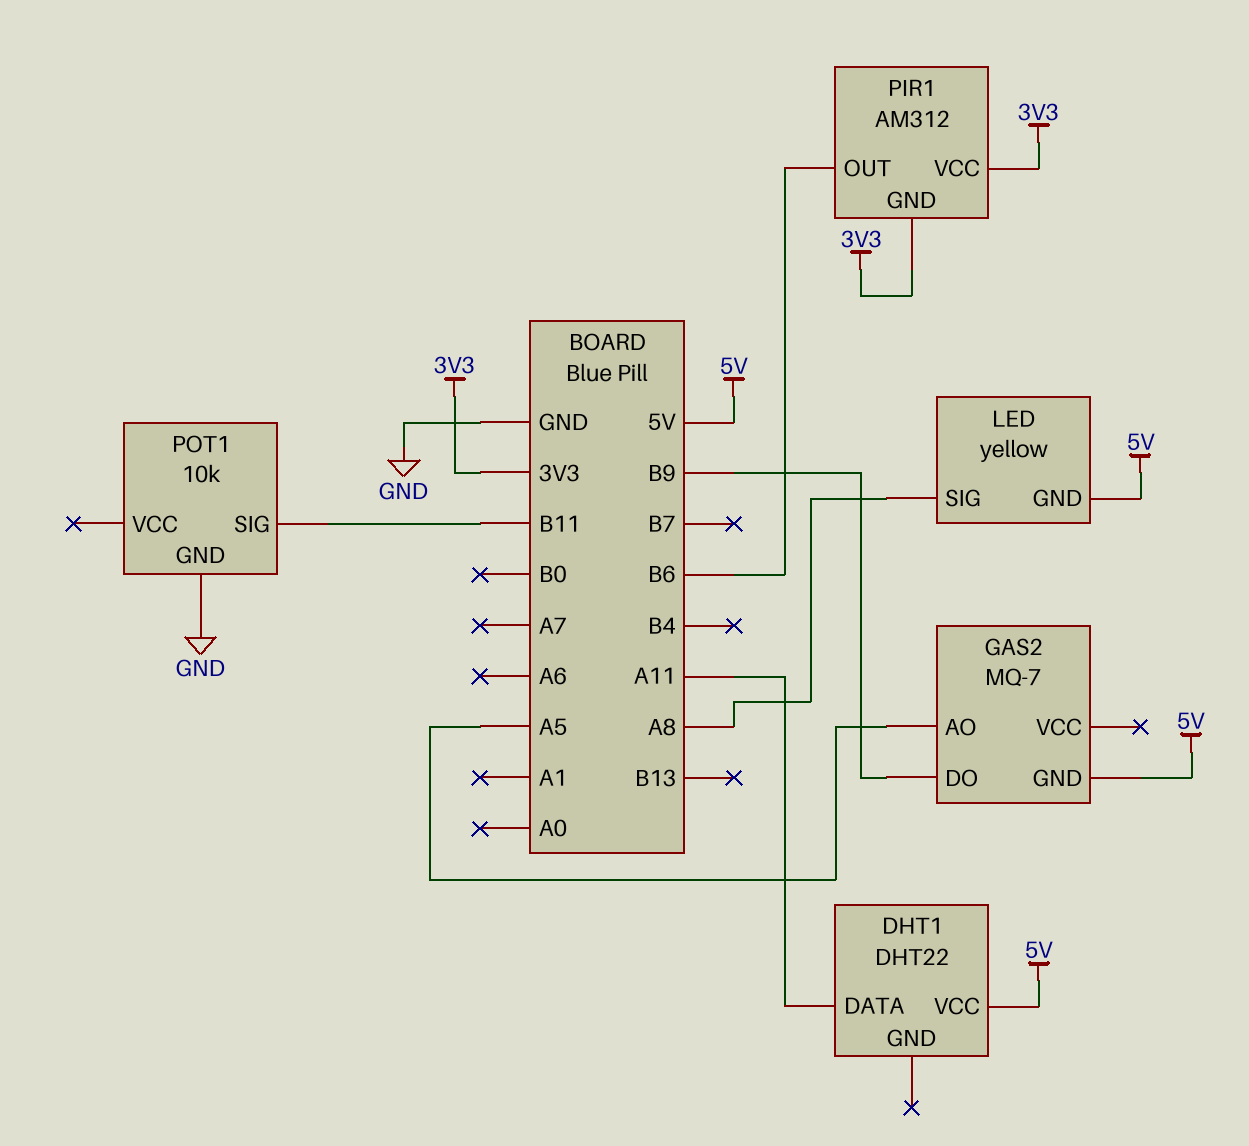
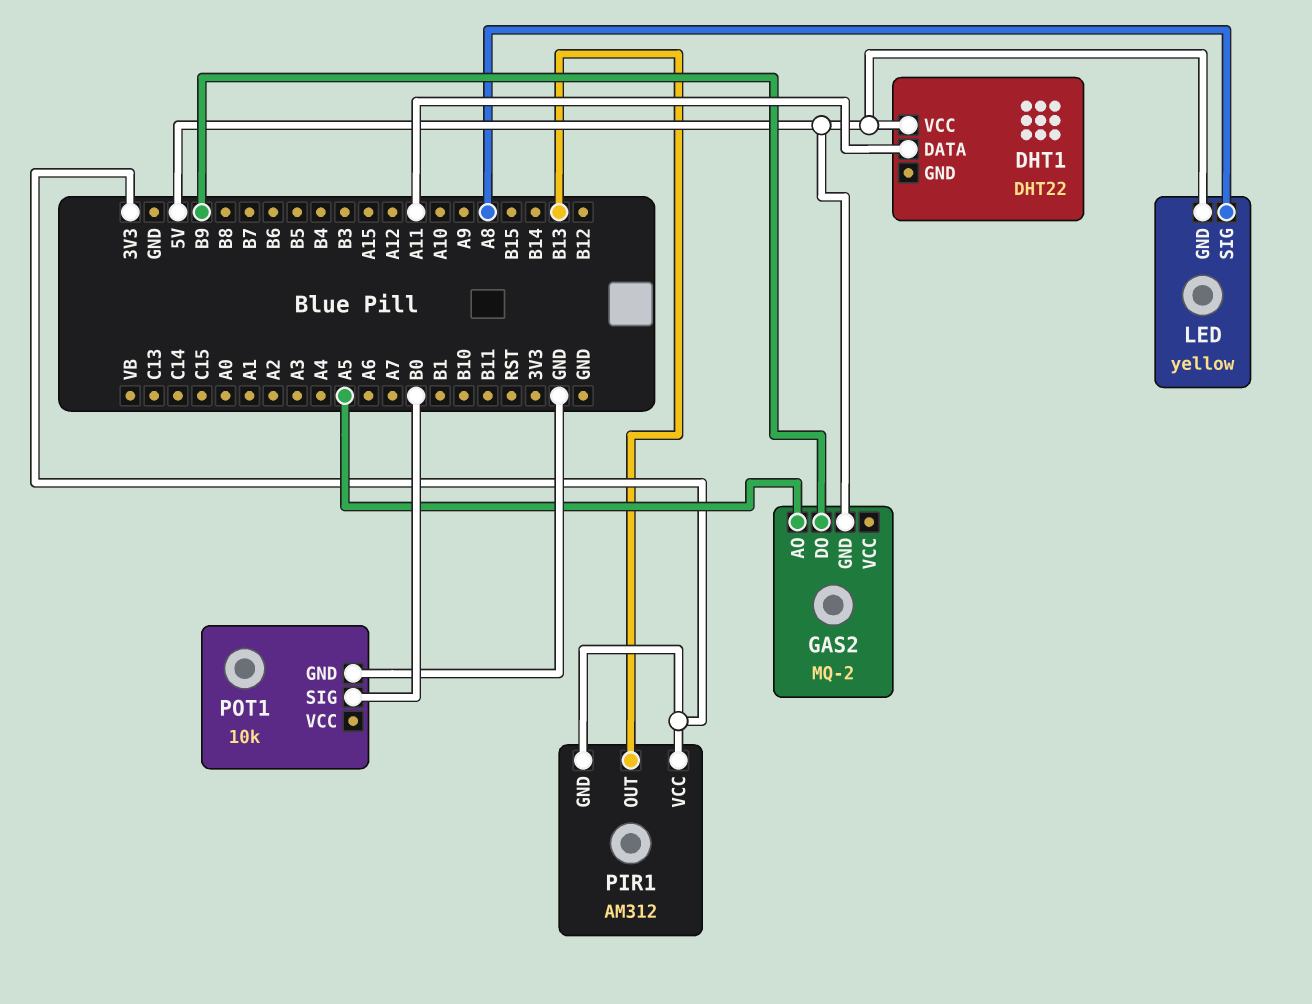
GAS2: MQ-7 -> MQ-2
PIR1 pin OUT: B6 -> B13
POT1 pin SIG: B11 -> B0

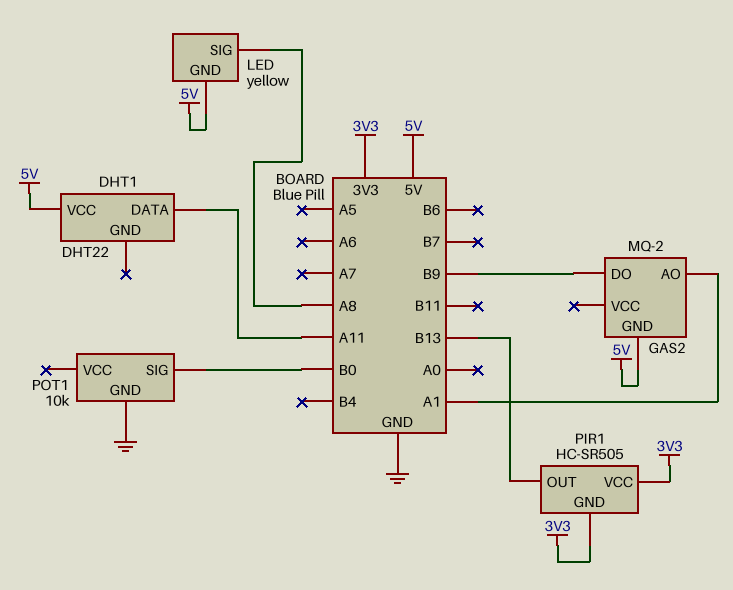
GAS2 pin AO: A5 -> A1
PIR1: AM312 -> HC-SR505

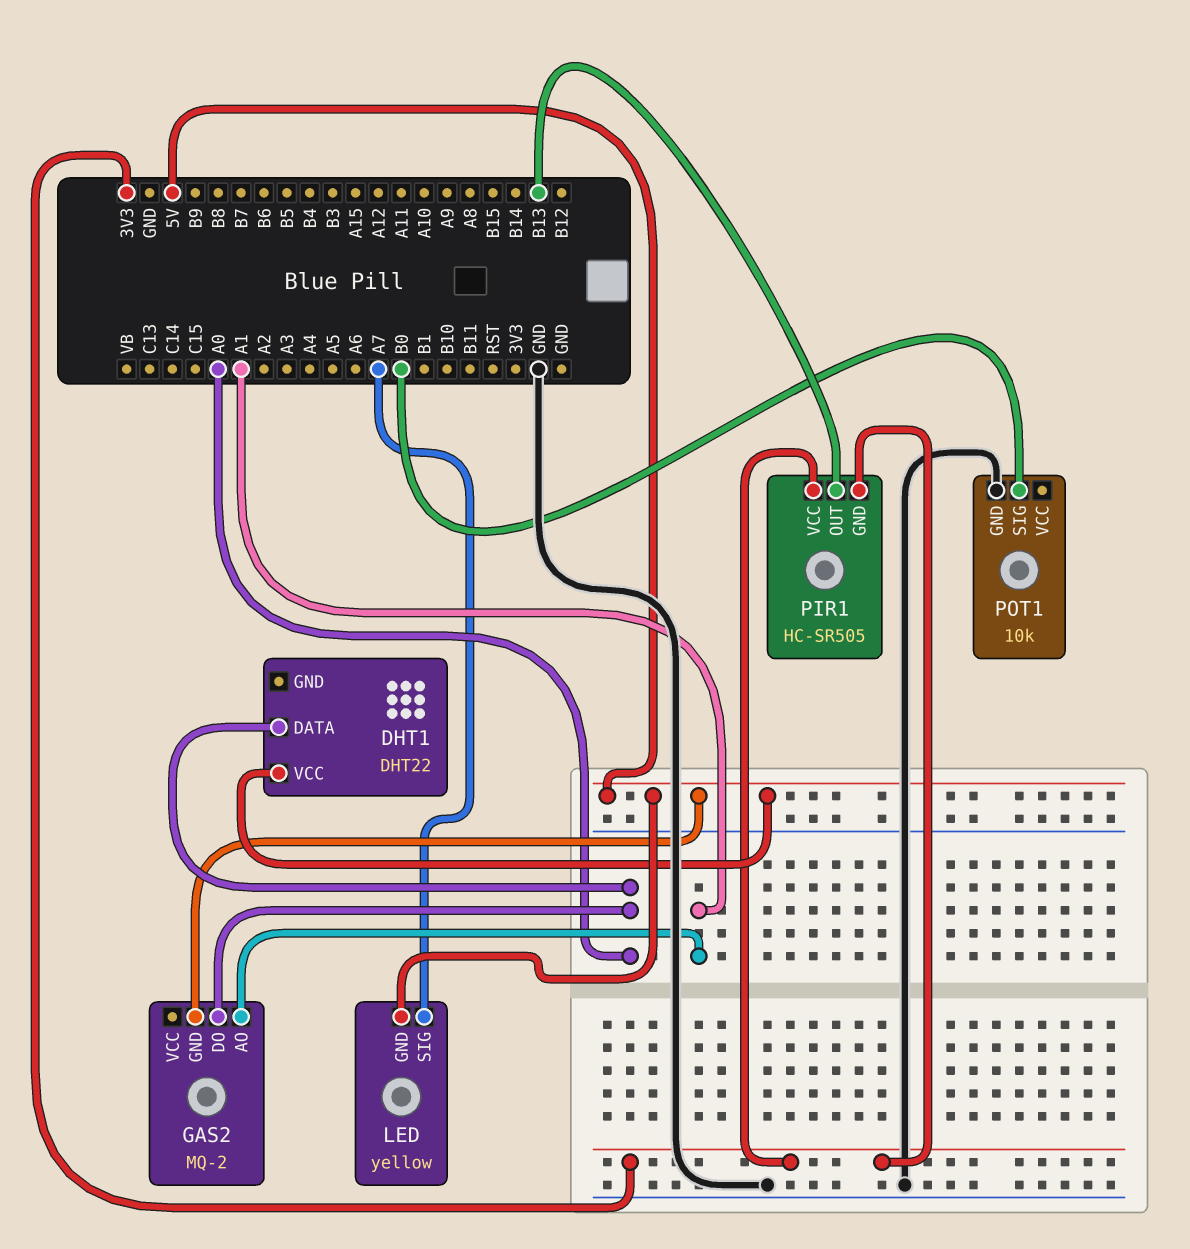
DHT1 pin DATA: A11 -> A0
GAS2 pin DO: B9 -> A0
LED pin SIG: A8 -> A7

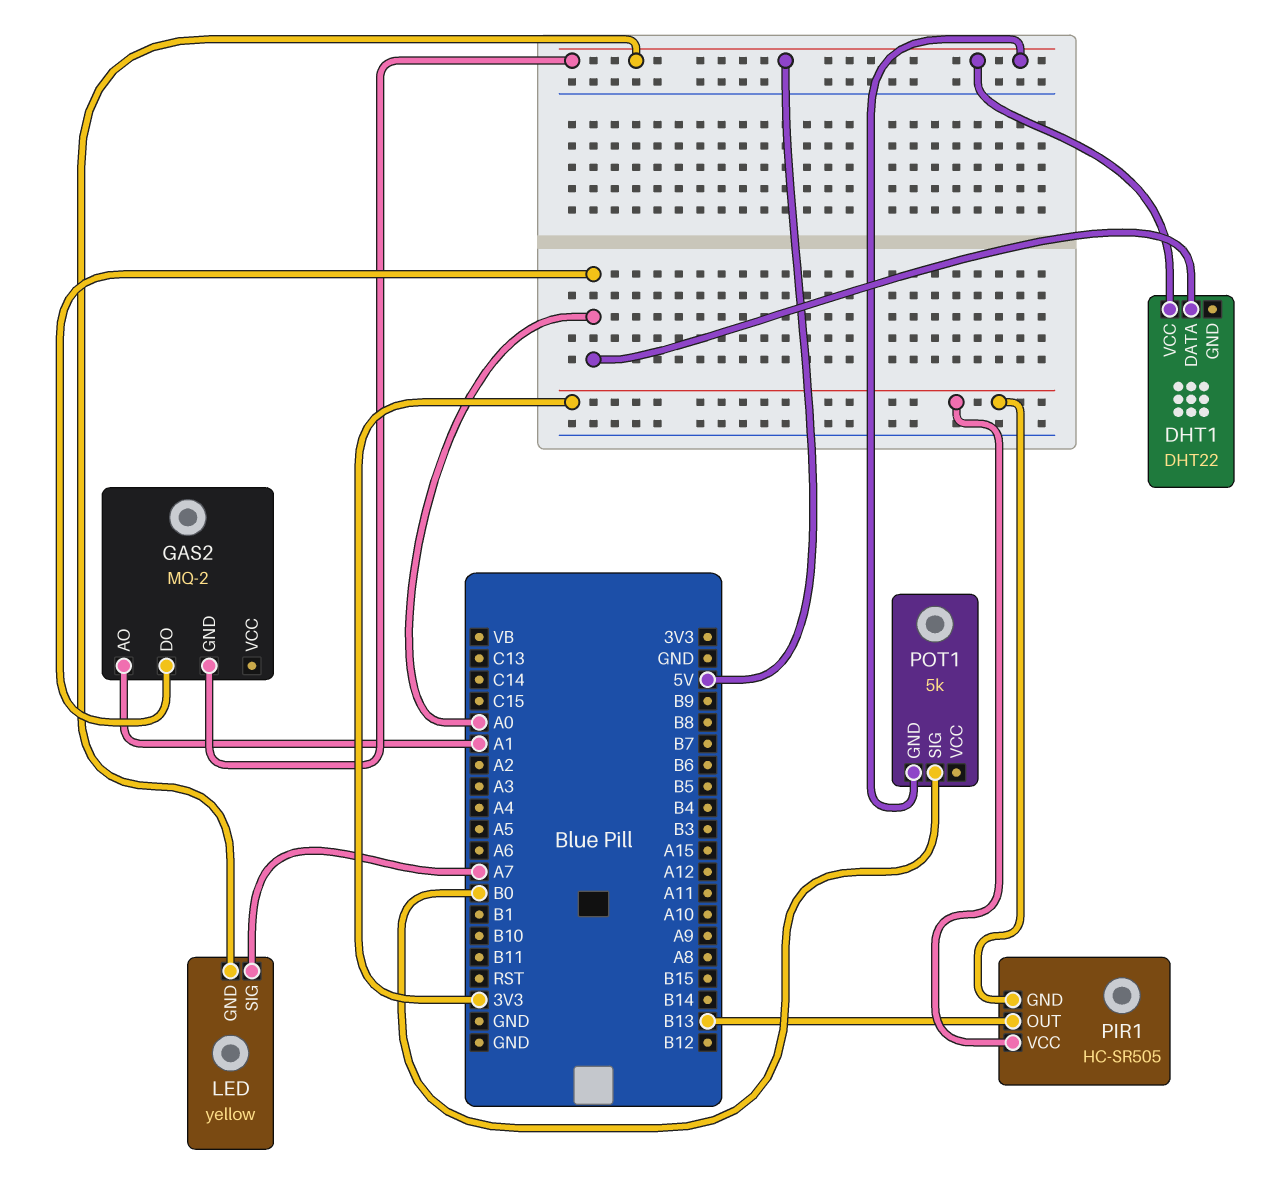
POT1: 10k -> 5k
POT1 pin GND: GND -> 5V

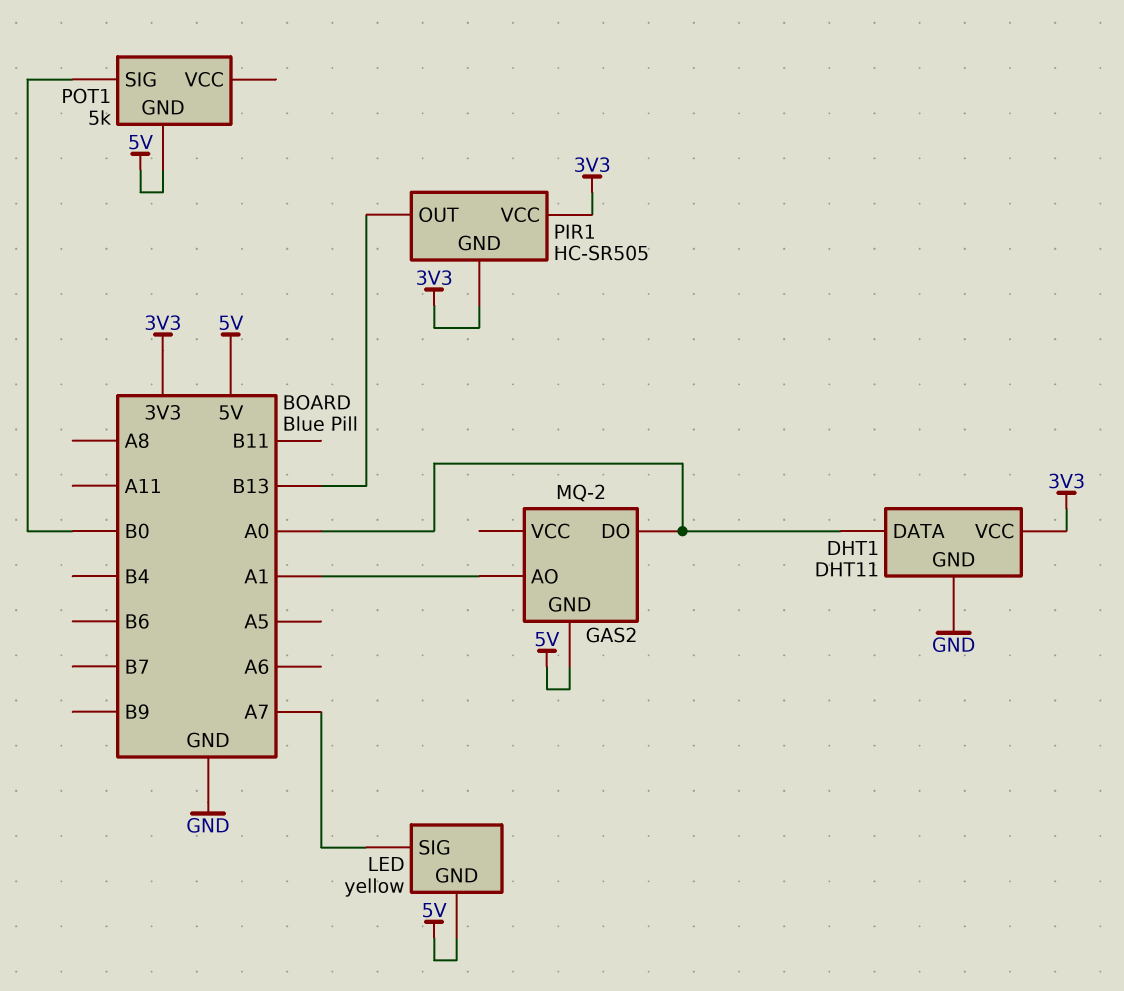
DHT1: DHT22 -> DHT11
DHT1 pin GND: none -> GND
DHT1 pin VCC: 5V -> 3V3

